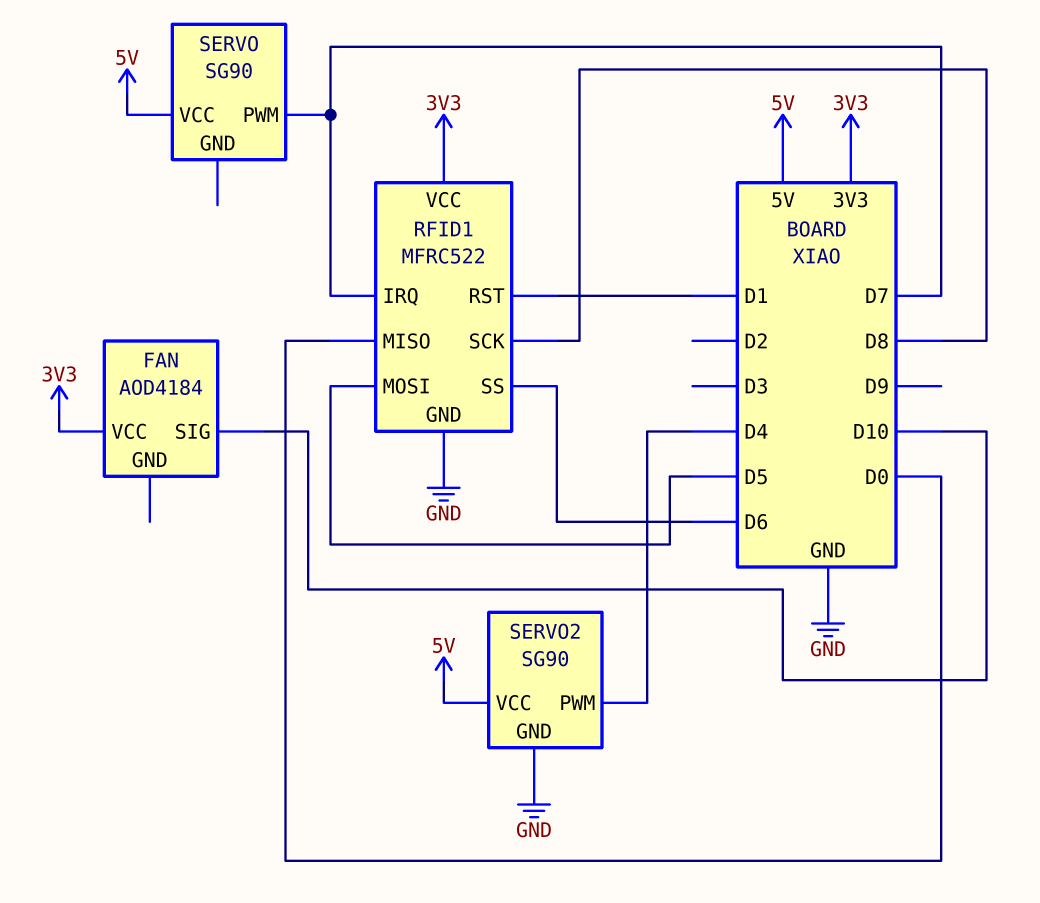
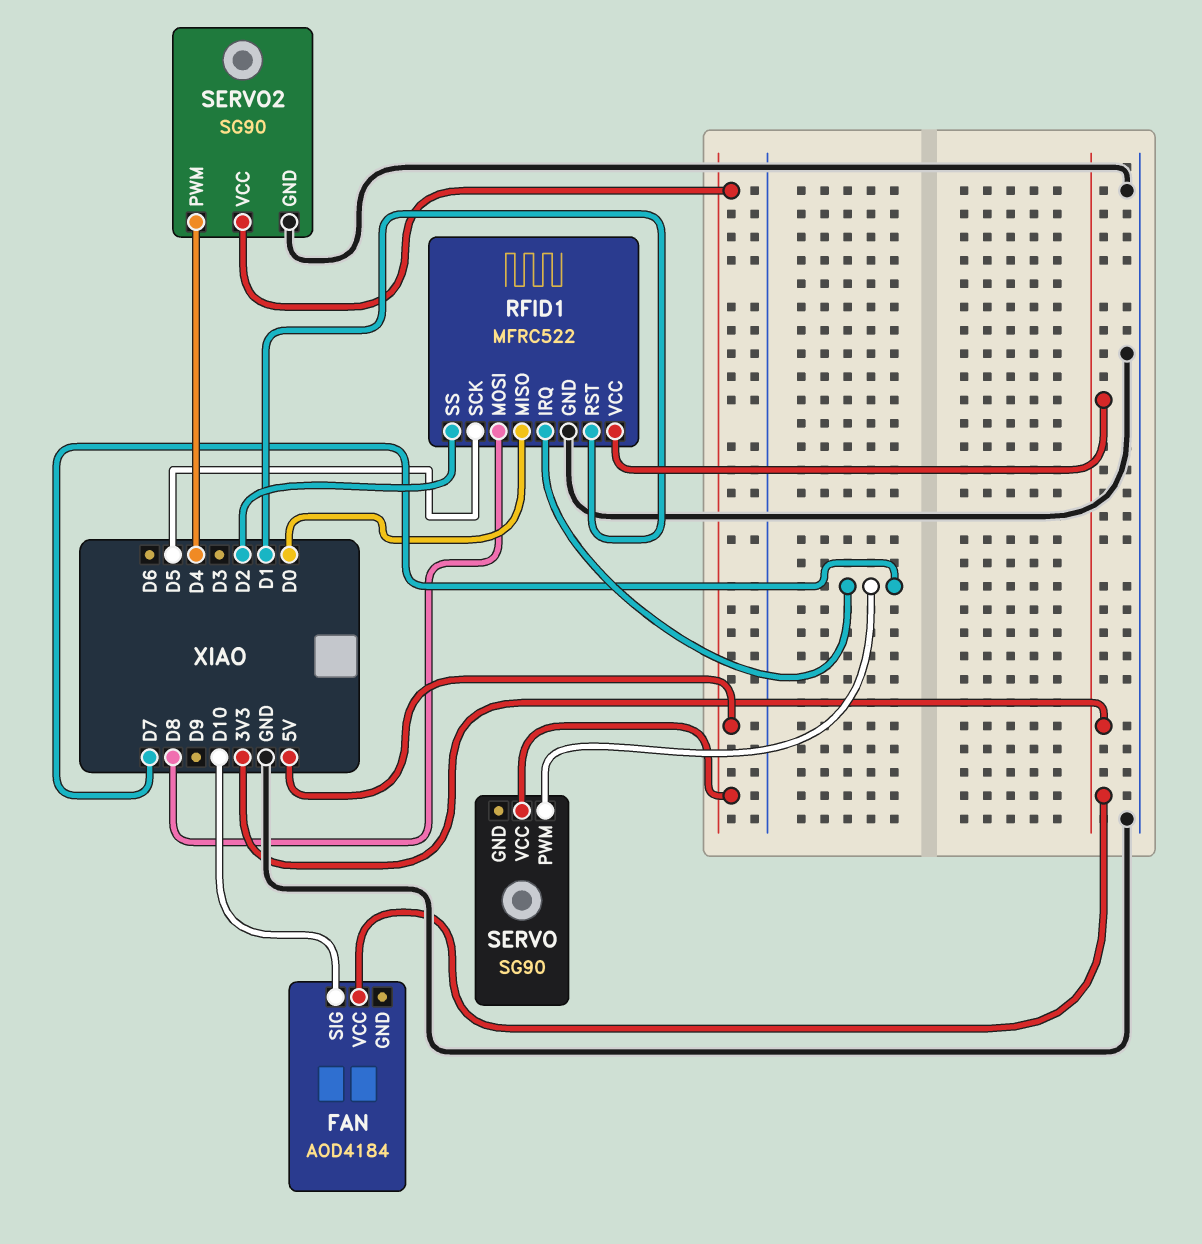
RFID1 pin MOSI: D5 -> D8
RFID1 pin SCK: D8 -> D5
RFID1 pin SS: D6 -> D2

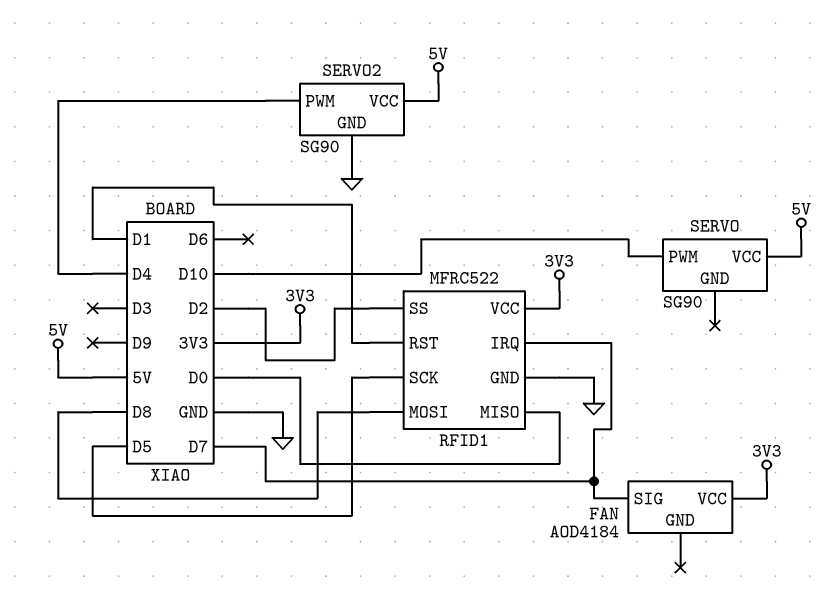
FAN pin SIG: D10 -> D7
SERVO pin PWM: D7 -> D10

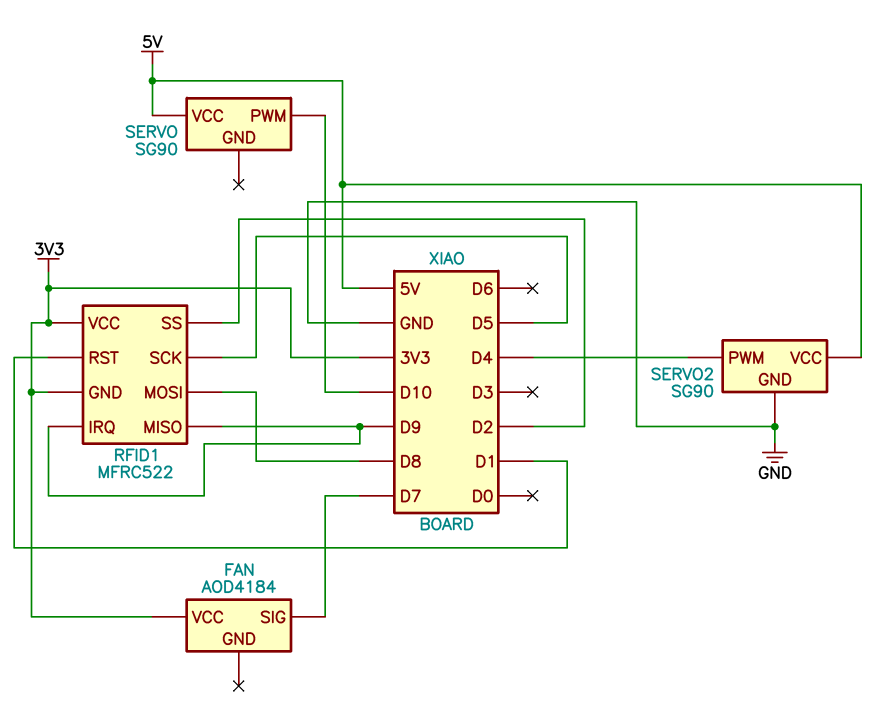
RFID1 pin GND: GND -> 3V3
RFID1 pin IRQ: D7 -> D9
RFID1 pin MISO: D0 -> D9

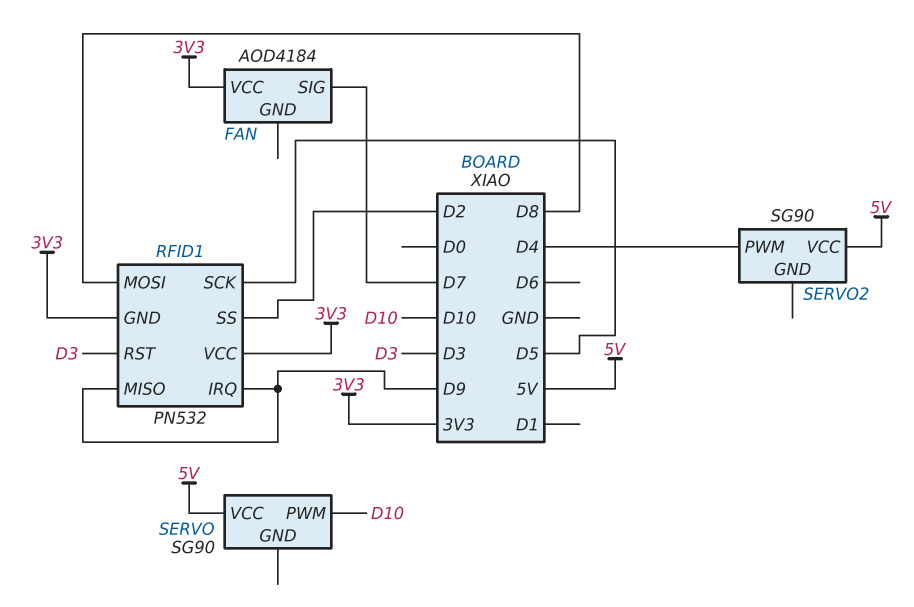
RFID1: MFRC522 -> PN532
RFID1 pin RST: D1 -> D3
SERVO2 pin GND: GND -> none

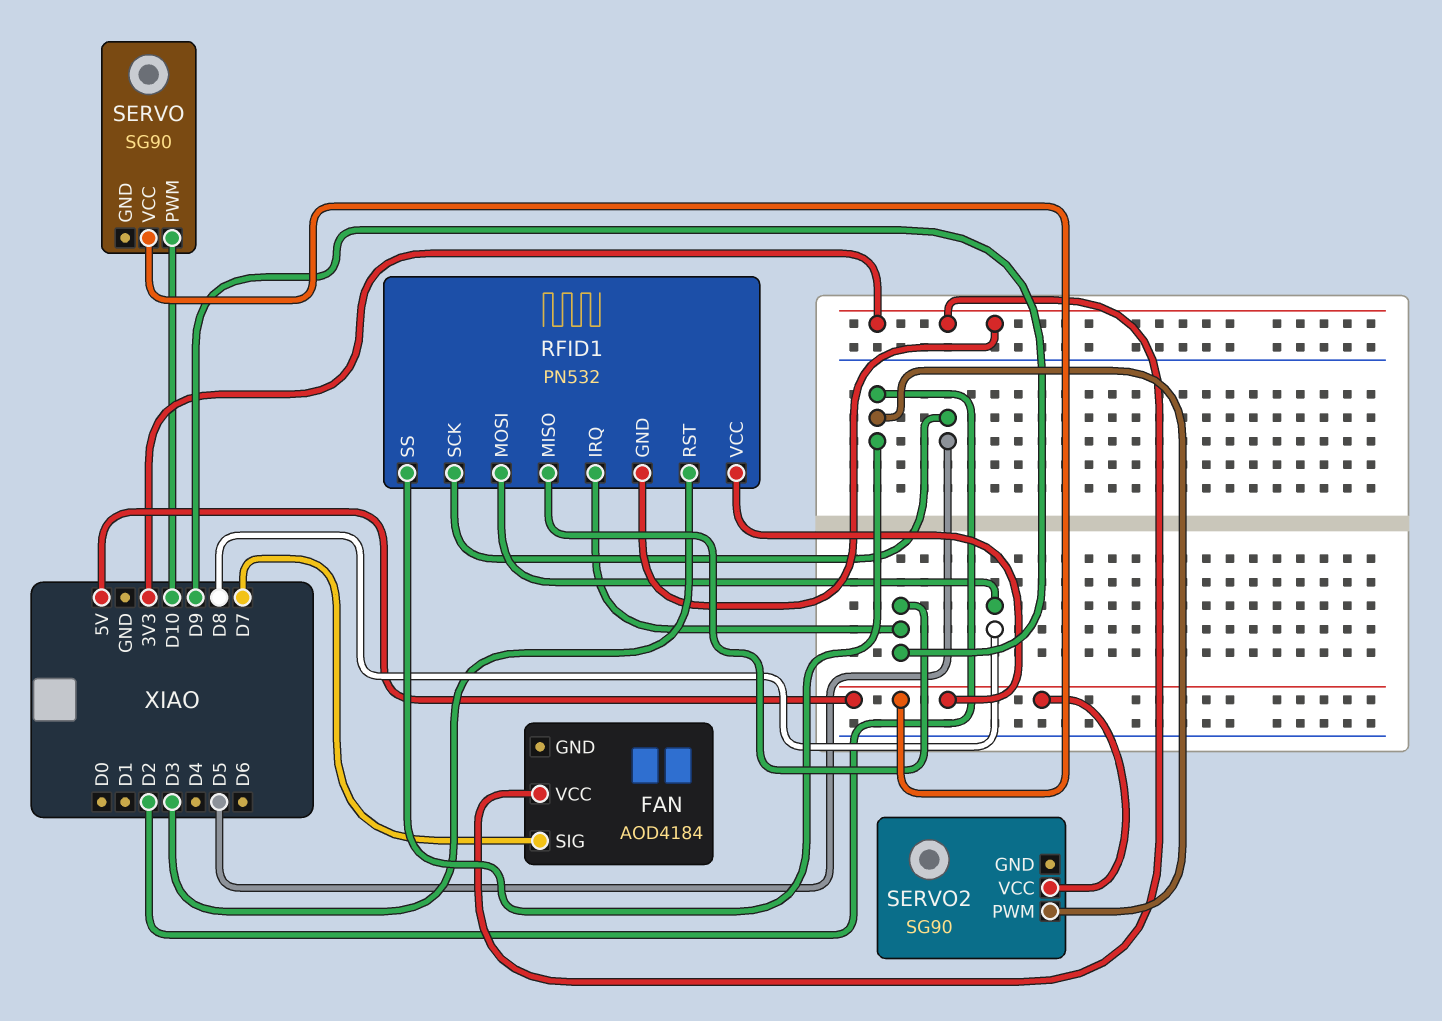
RFID1 pin VCC: 3V3 -> 5V
SERVO2 pin PWM: D4 -> D2

